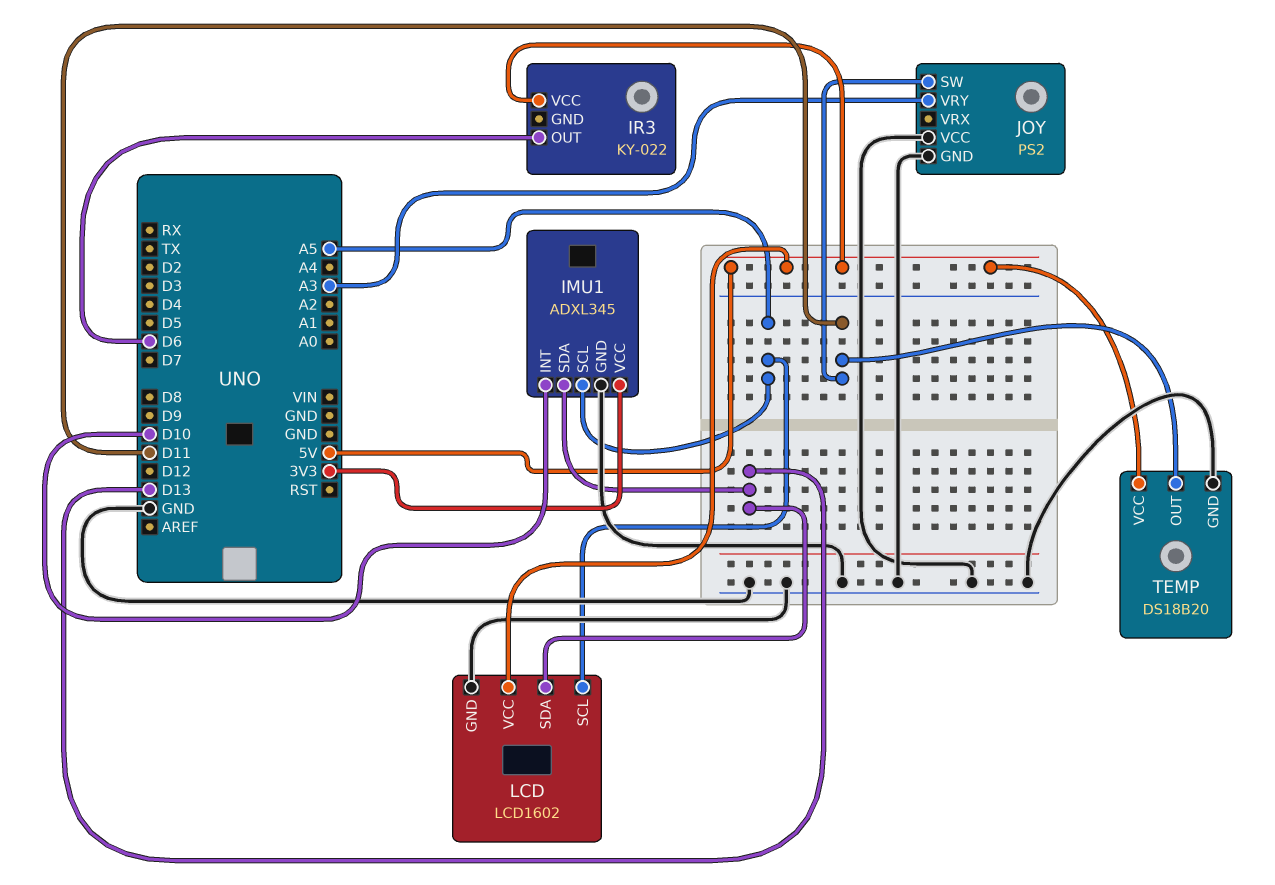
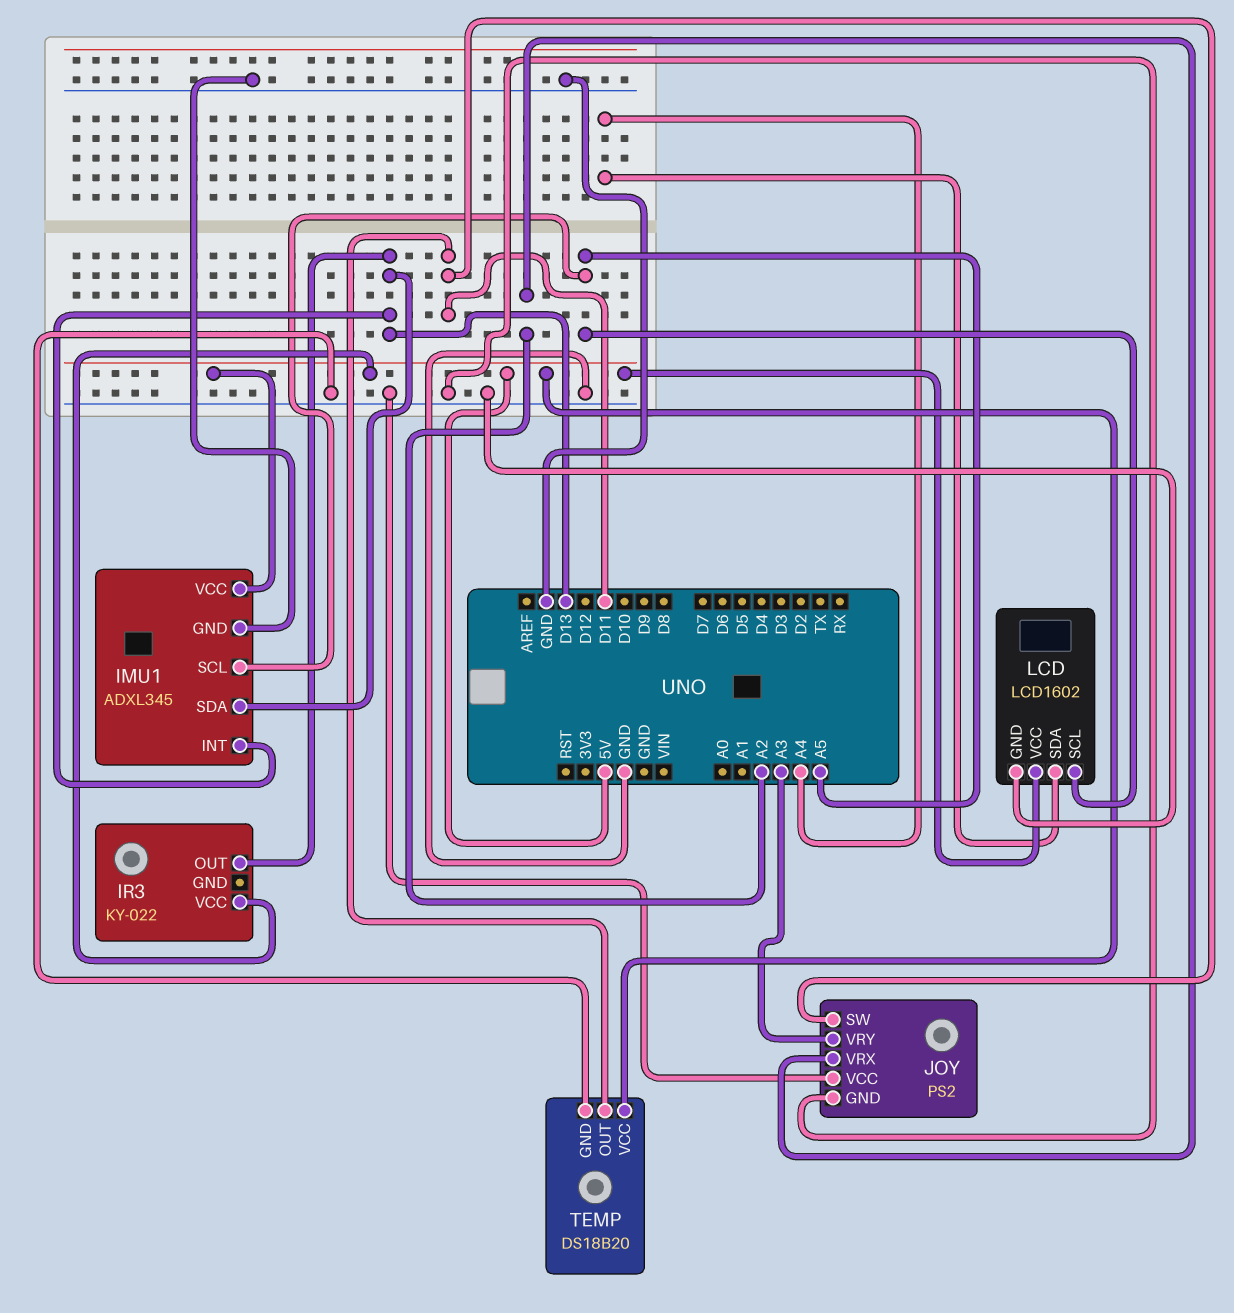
IMU1 pin INT: D10 -> D13
IMU1 pin VCC: 3V3 -> 5V
IR3 pin OUT: D6 -> D13
JOY pin VRX: none -> A2
LCD pin SDA: D13 -> A4

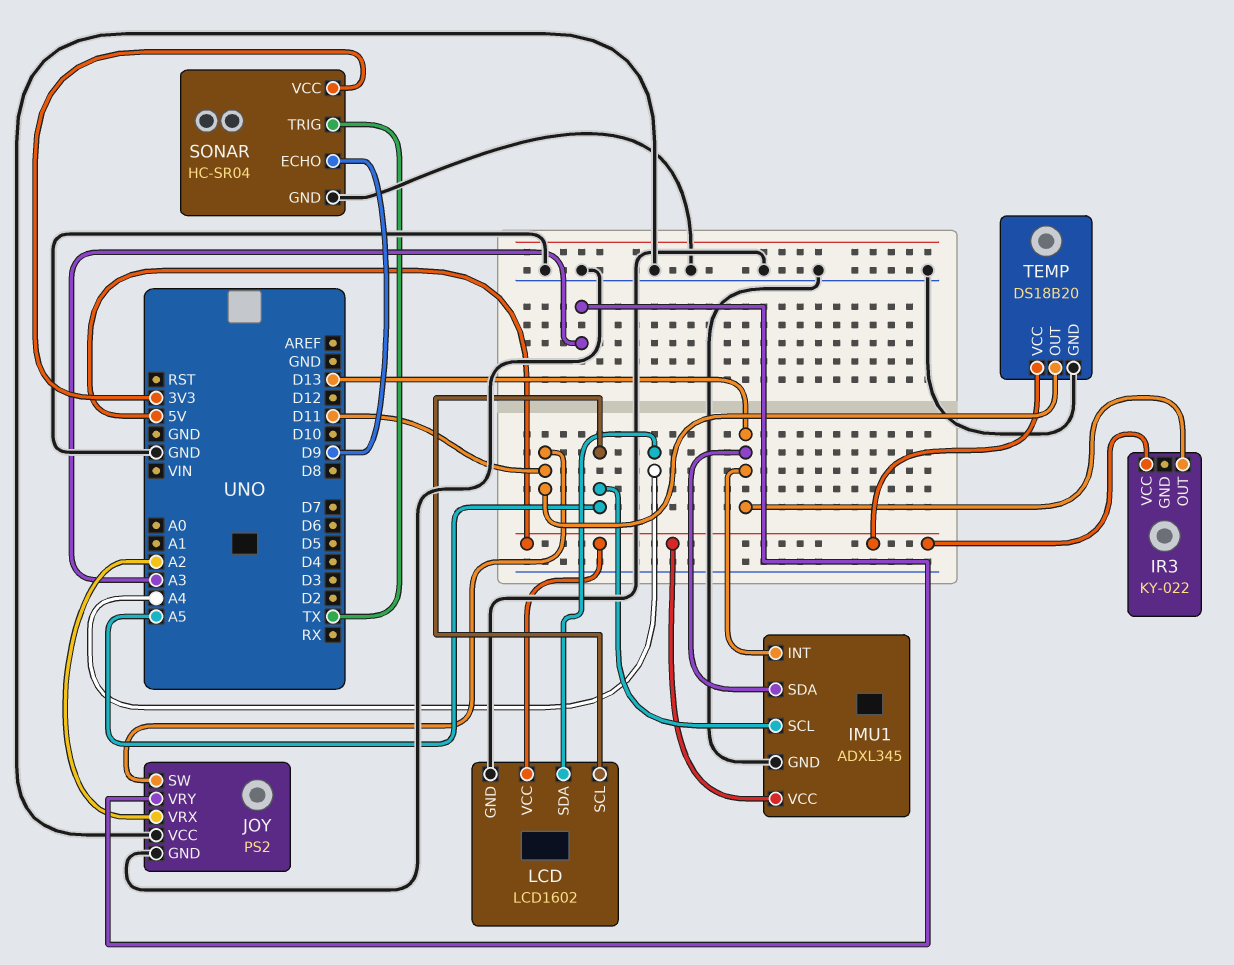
SONAR: none -> HC-SR04
SONAR pin ECHO: none -> D9
SONAR pin GND: none -> GND
SONAR pin TRIG: none -> TX
SONAR pin VCC: none -> 3V3

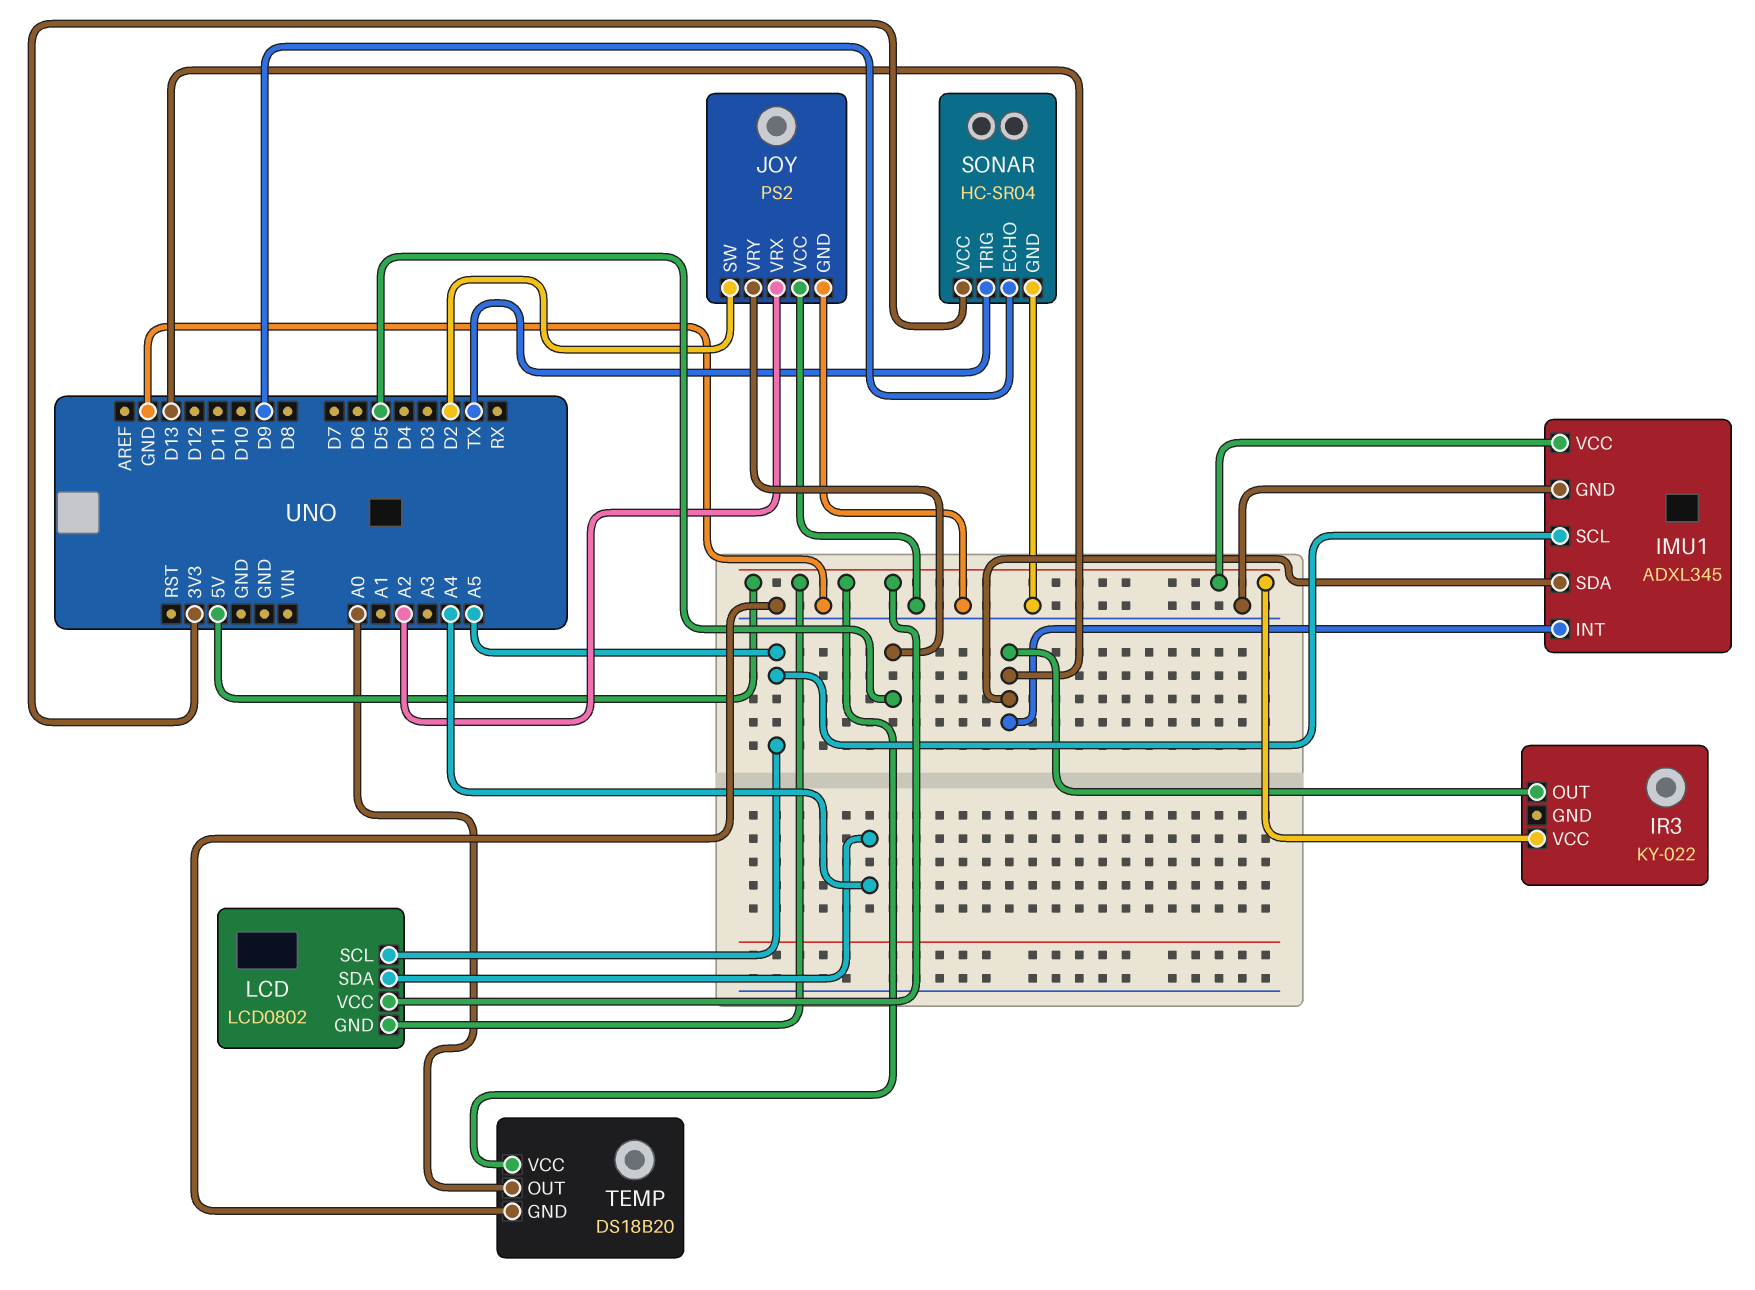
JOY pin SW: D11 -> D2
JOY pin VRY: A3 -> D5
LCD: LCD1602 -> LCD0802
LCD pin GND: GND -> 5V
TEMP pin OUT: D11 -> A0

